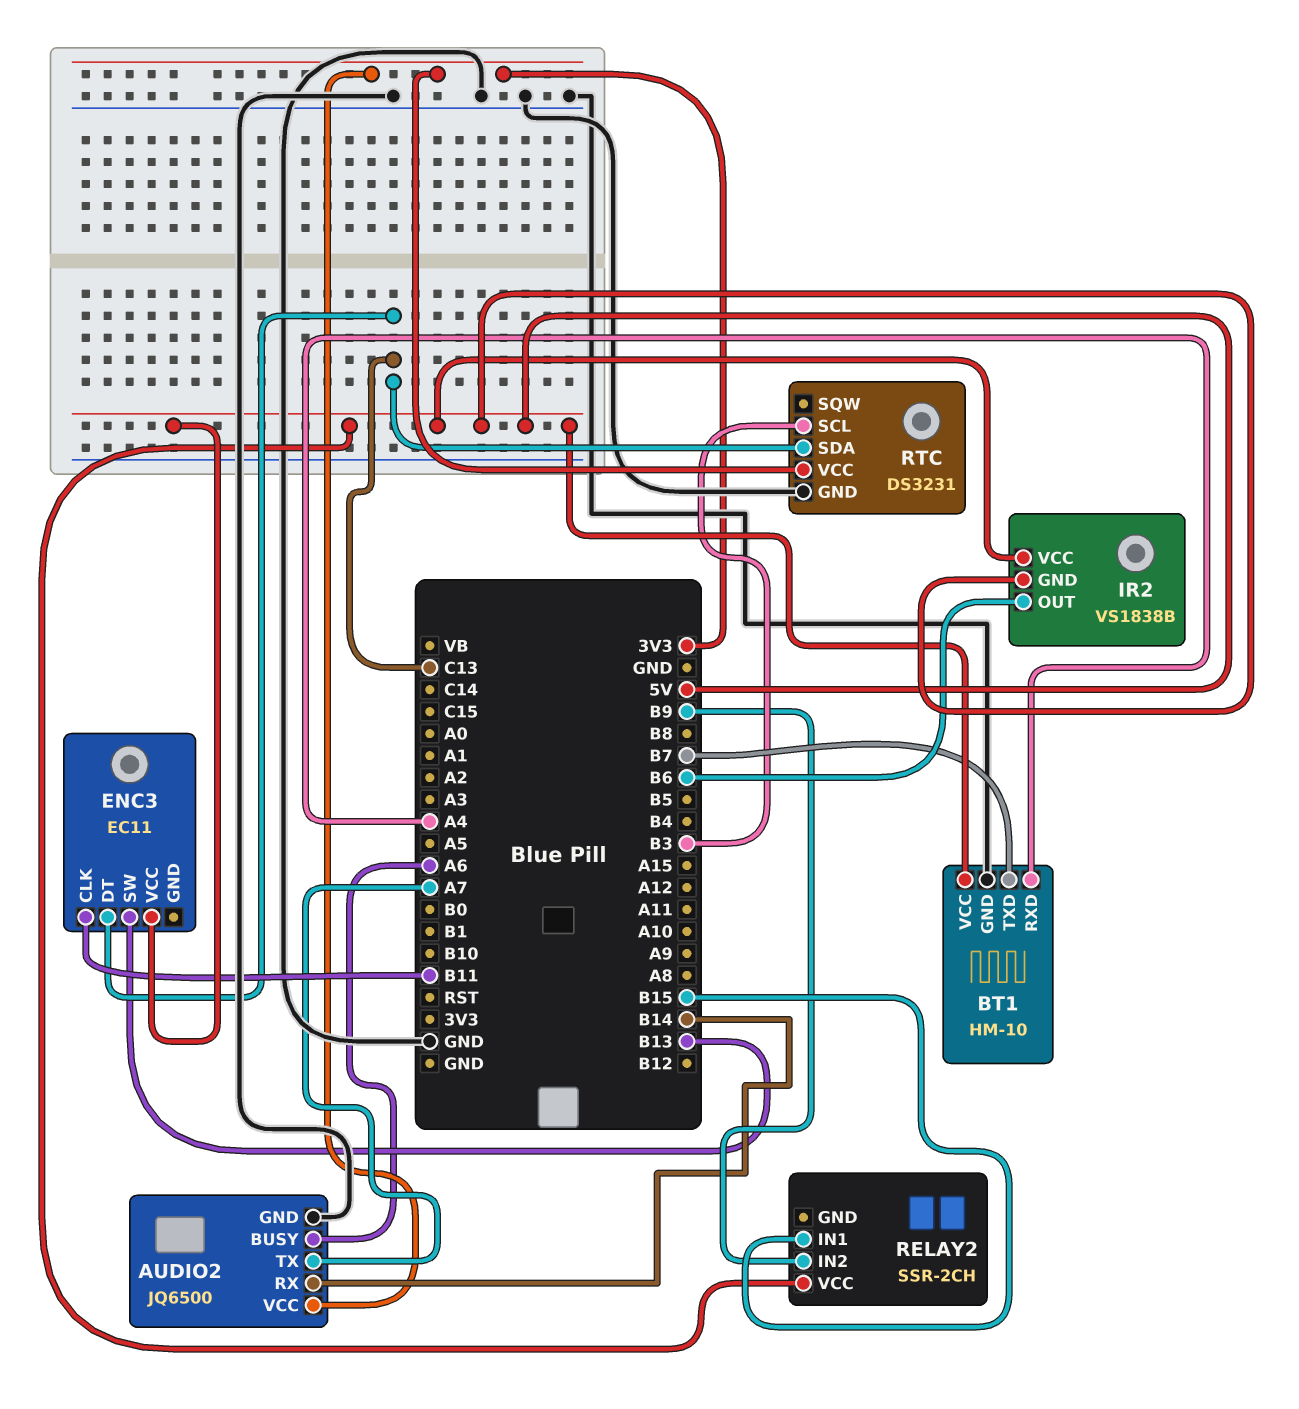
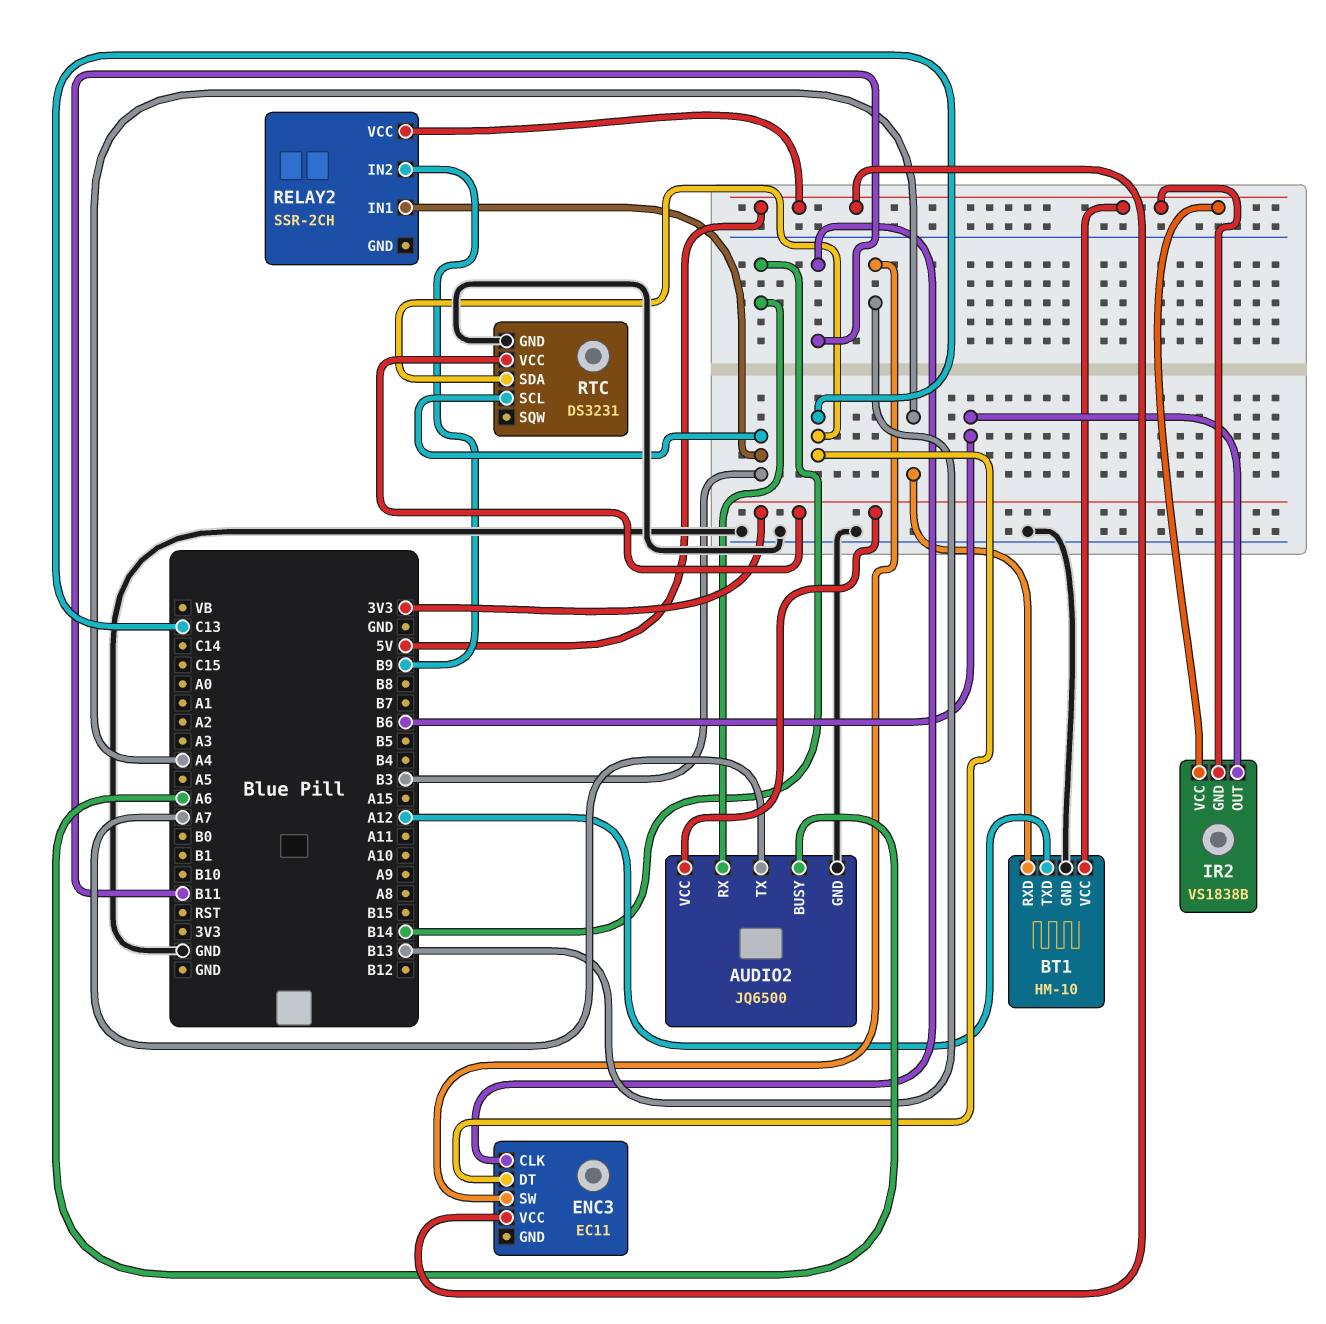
BT1 pin TXD: B7 -> A12
RELAY2 pin IN1: B15 -> B3

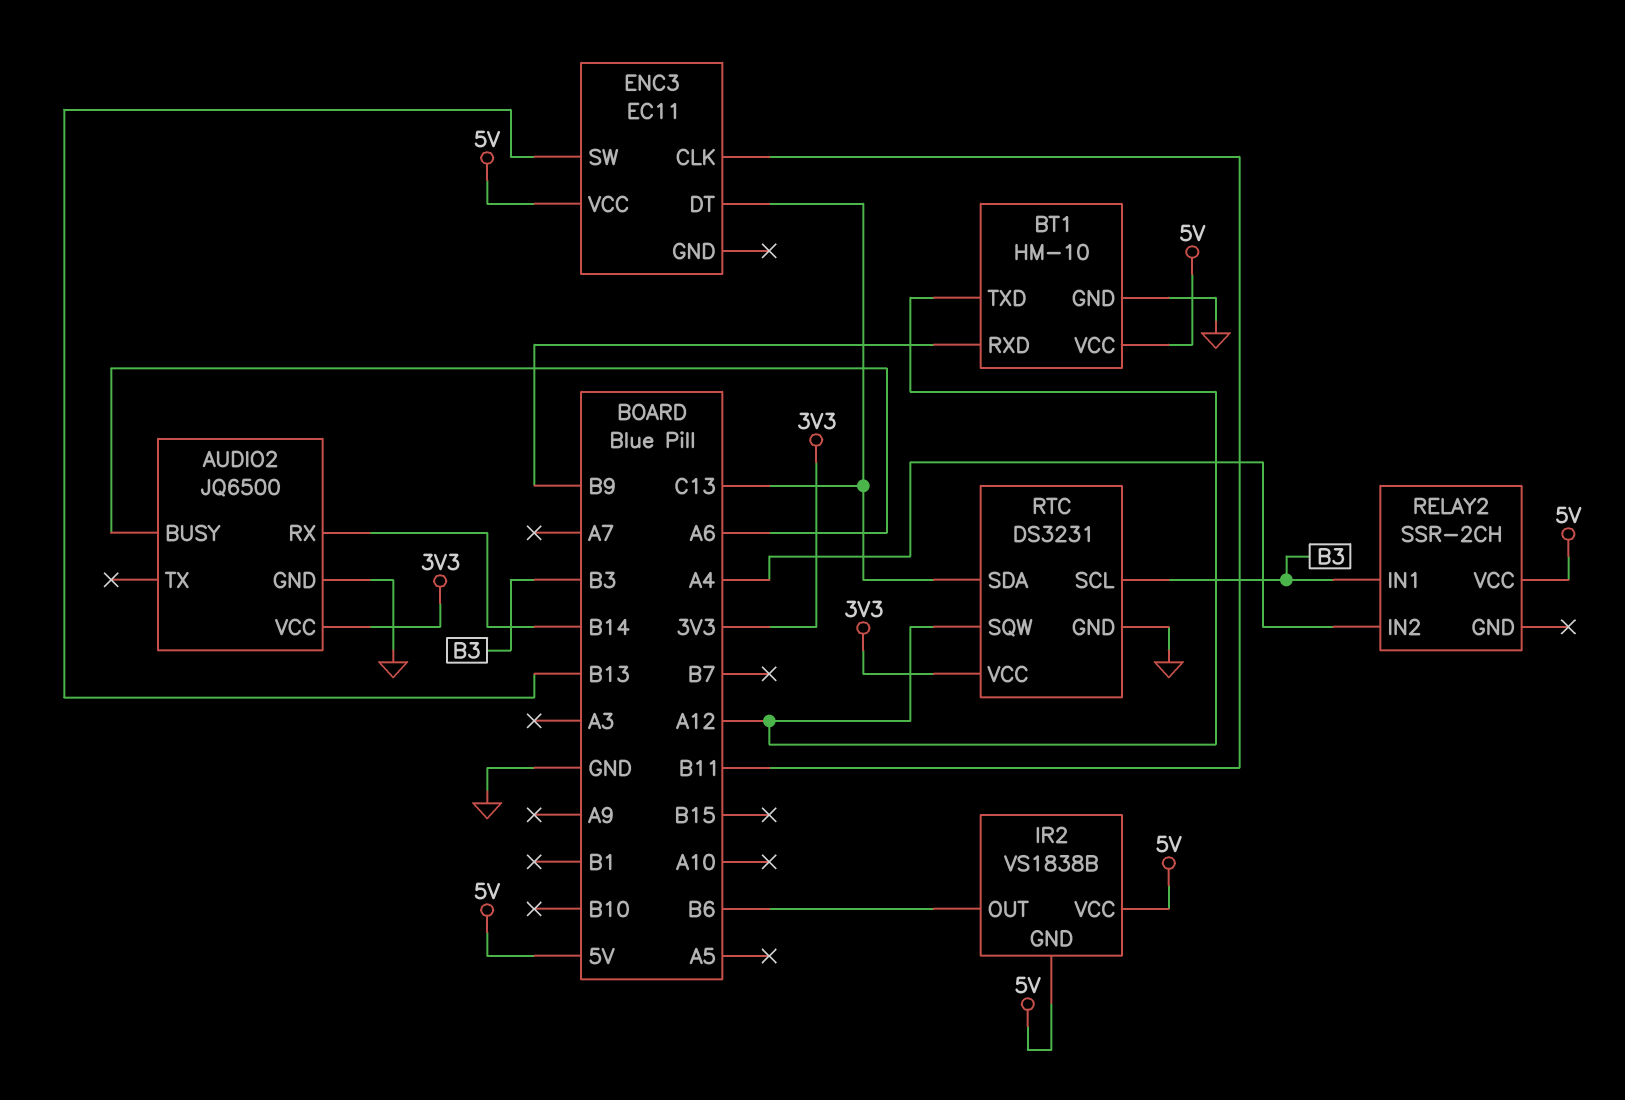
AUDIO2 pin TX: A7 -> none
BT1 pin RXD: A4 -> B9
RELAY2 pin IN2: B9 -> A4
RTC pin SQW: none -> A12

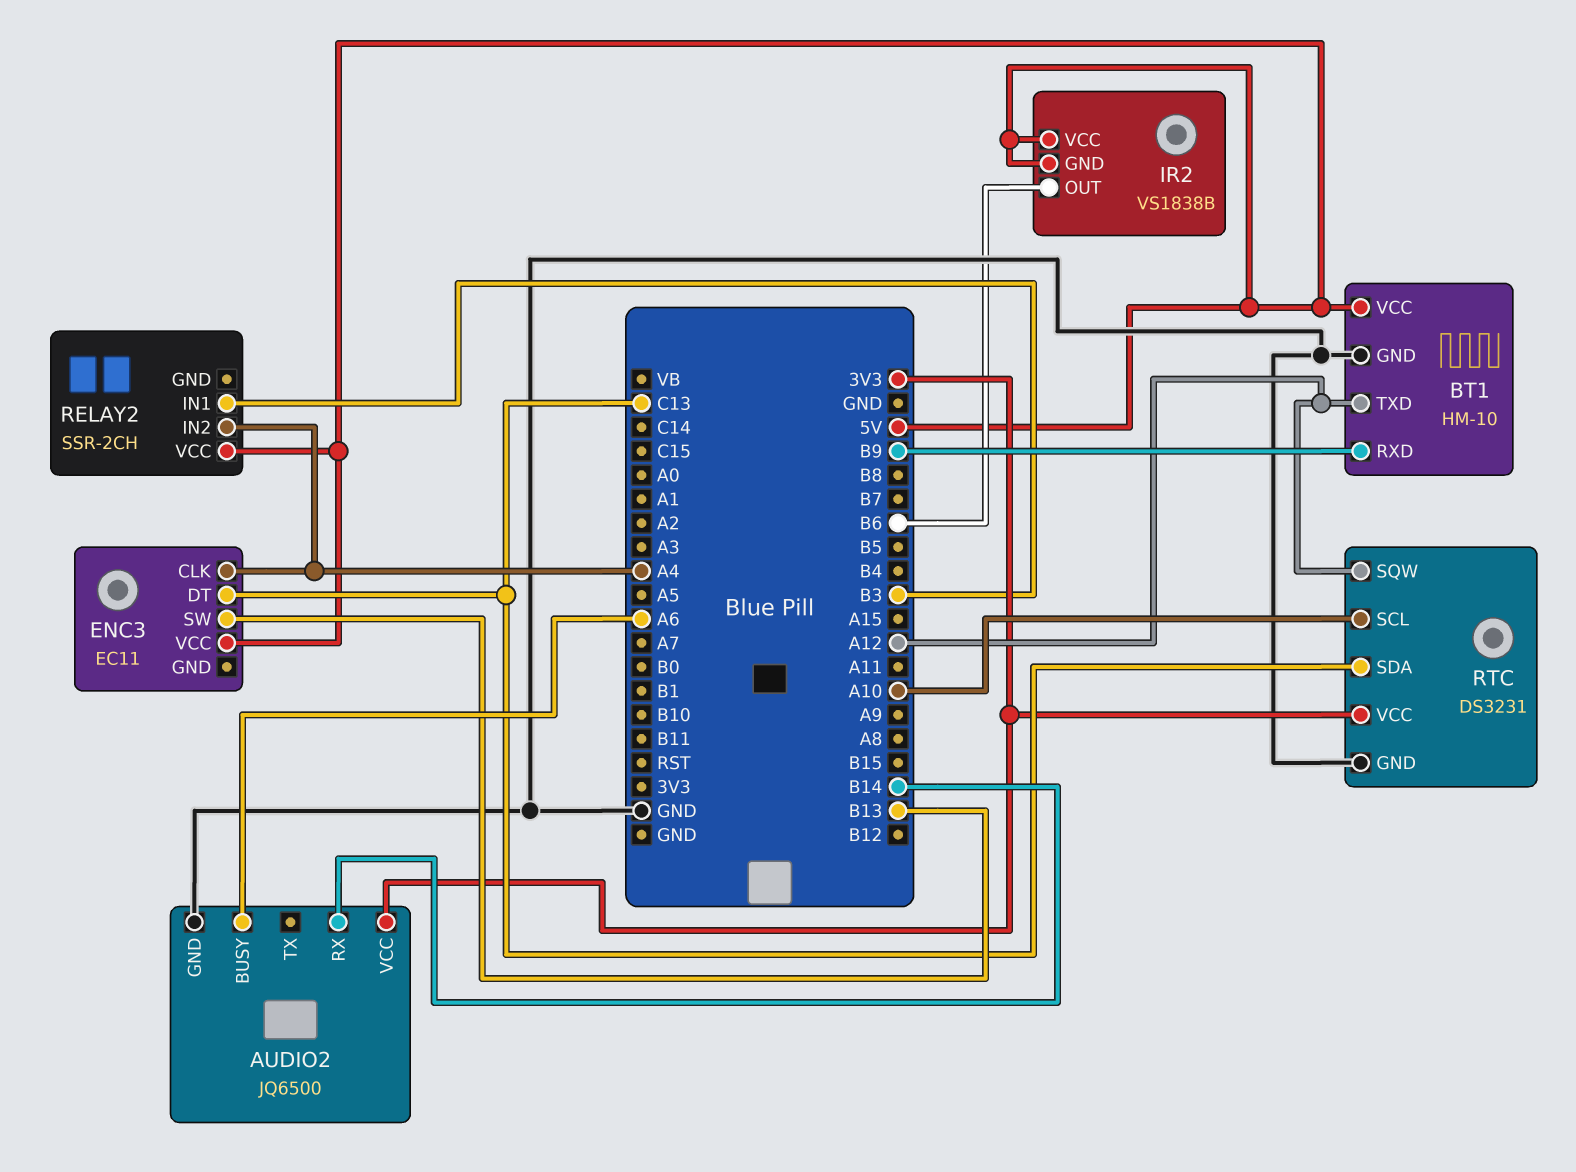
ENC3 pin CLK: B11 -> A4
RTC pin SCL: B3 -> A10

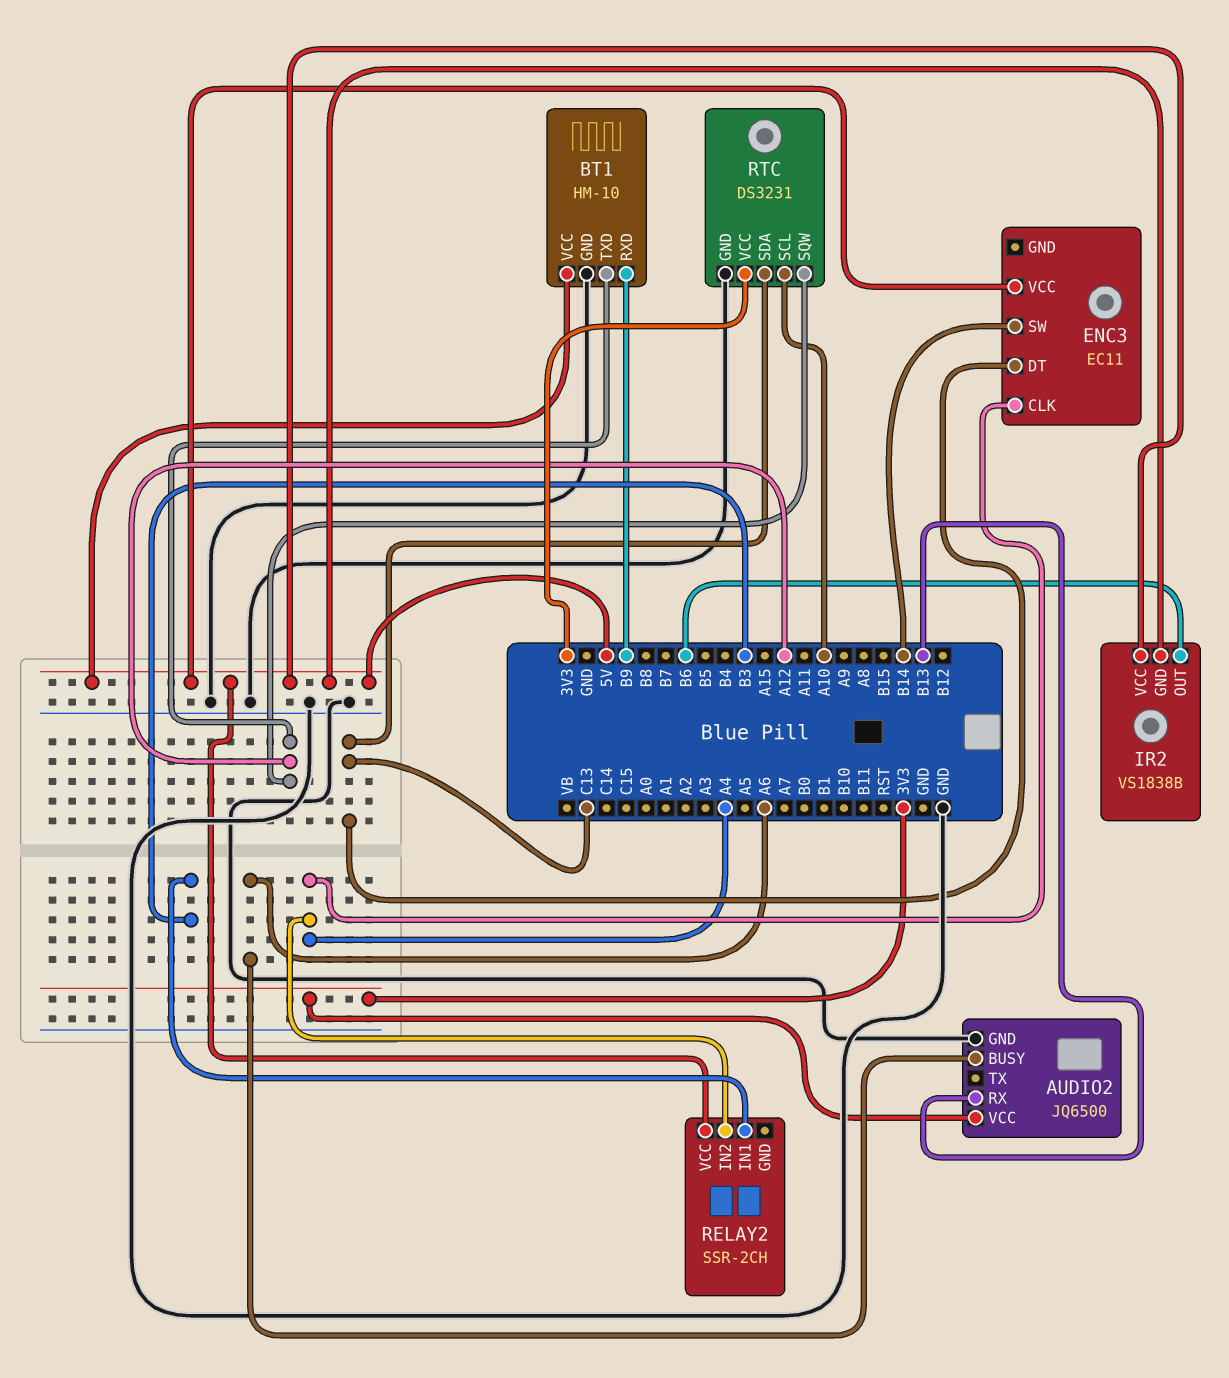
AUDIO2 pin RX: B14 -> B13
ENC3 pin SW: B13 -> B14

